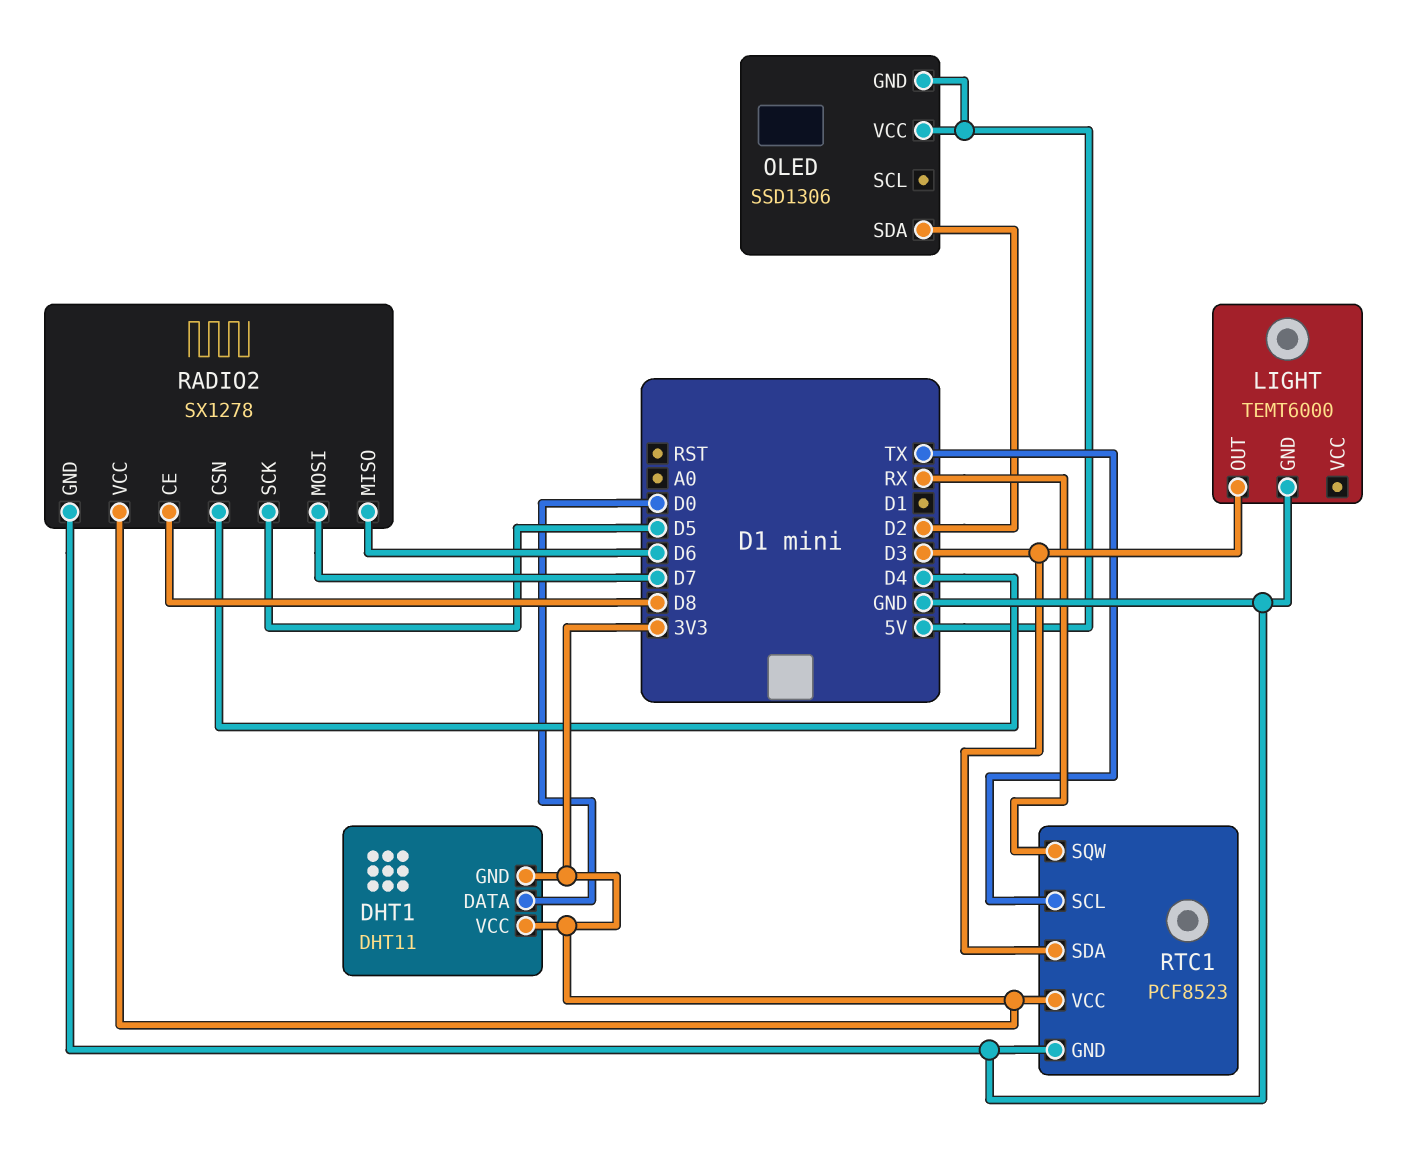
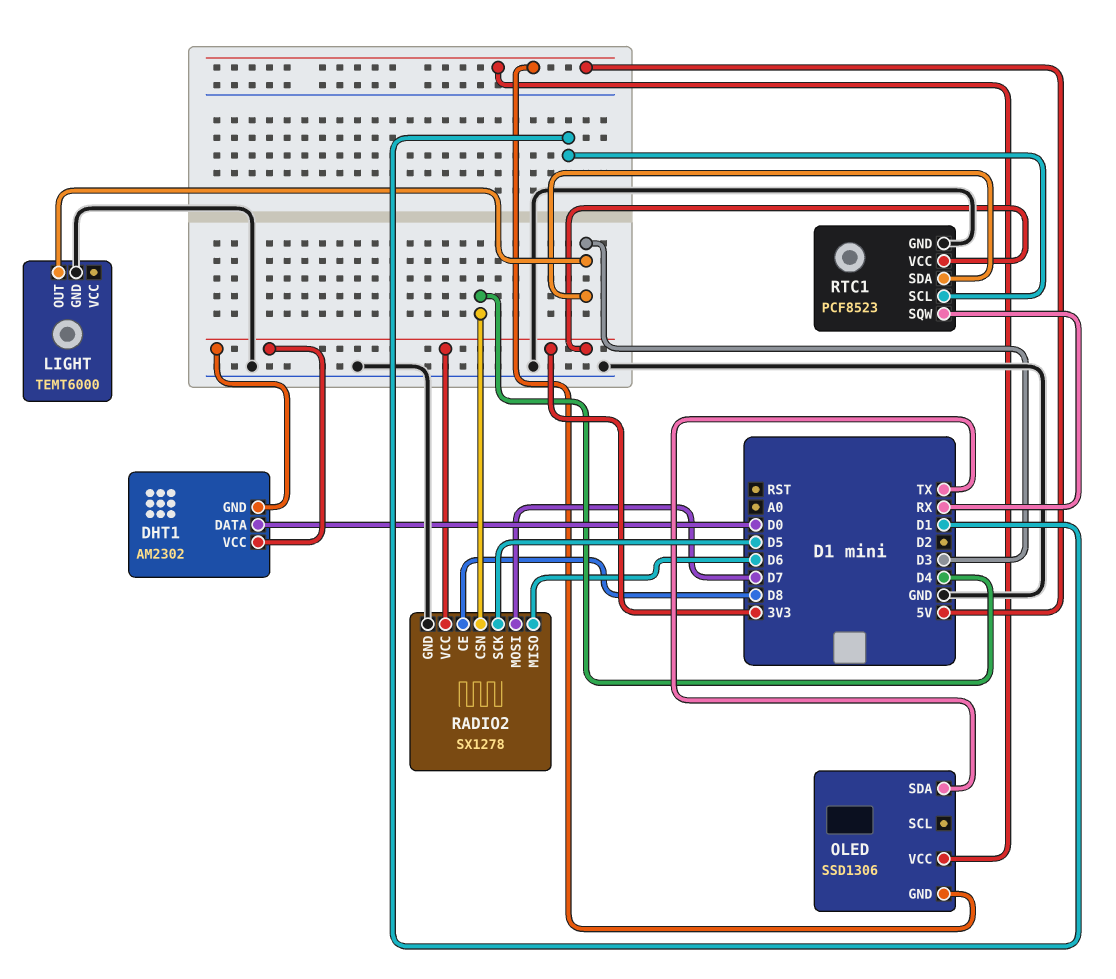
DHT1: DHT11 -> AM2302
OLED pin SDA: D2 -> TX
RTC1 pin SCL: TX -> D1

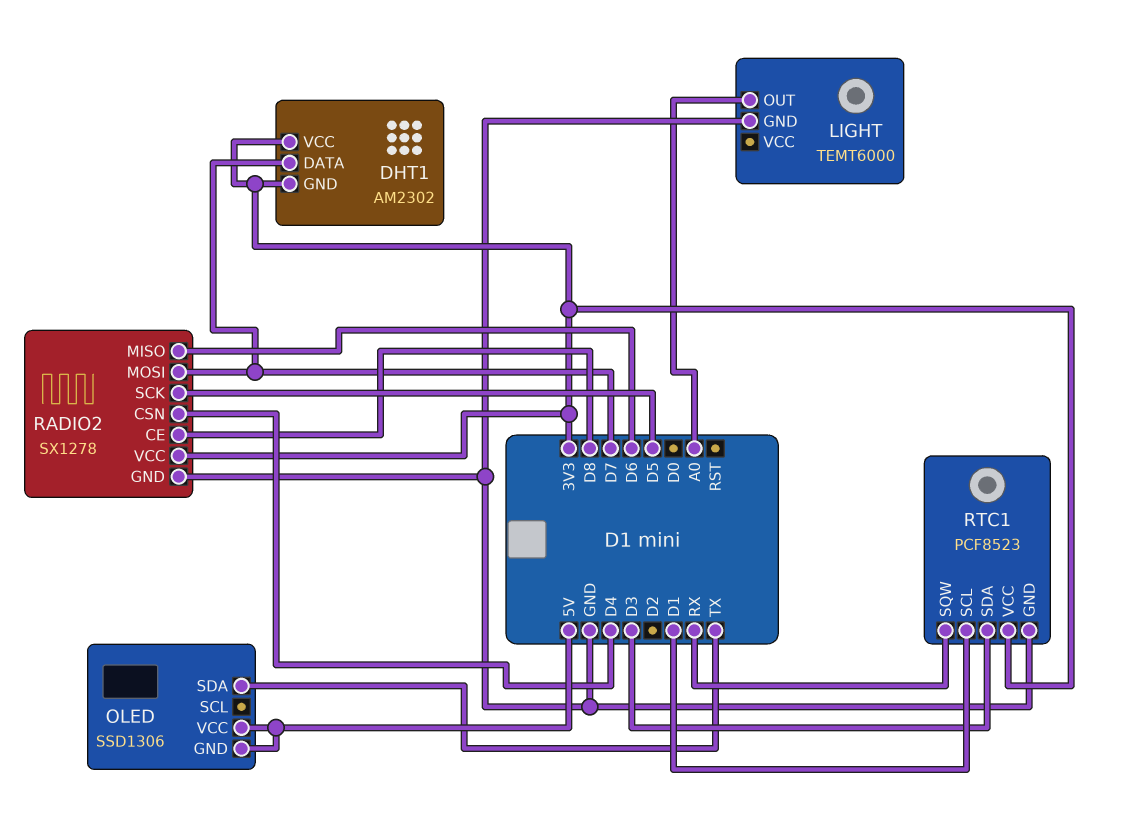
DHT1 pin DATA: D0 -> D7
LIGHT pin OUT: D3 -> A0

